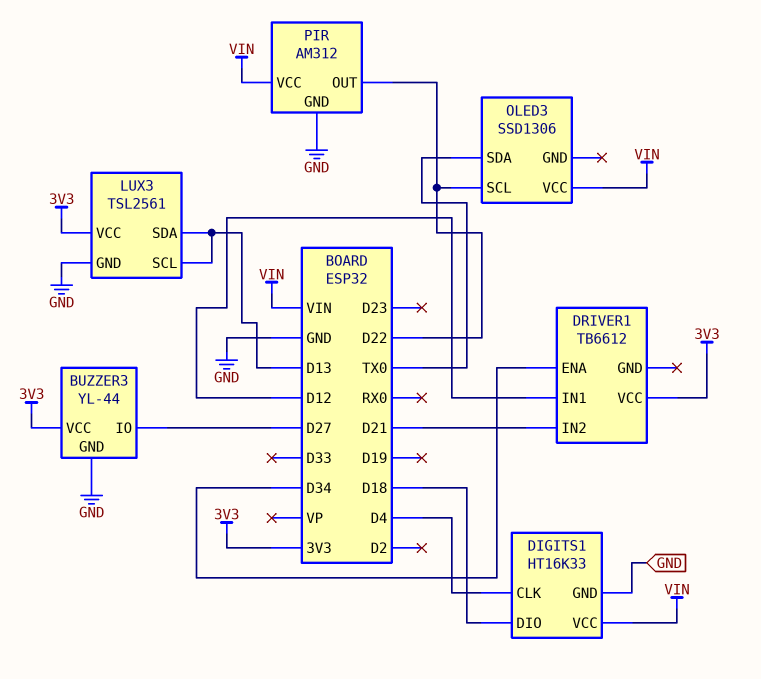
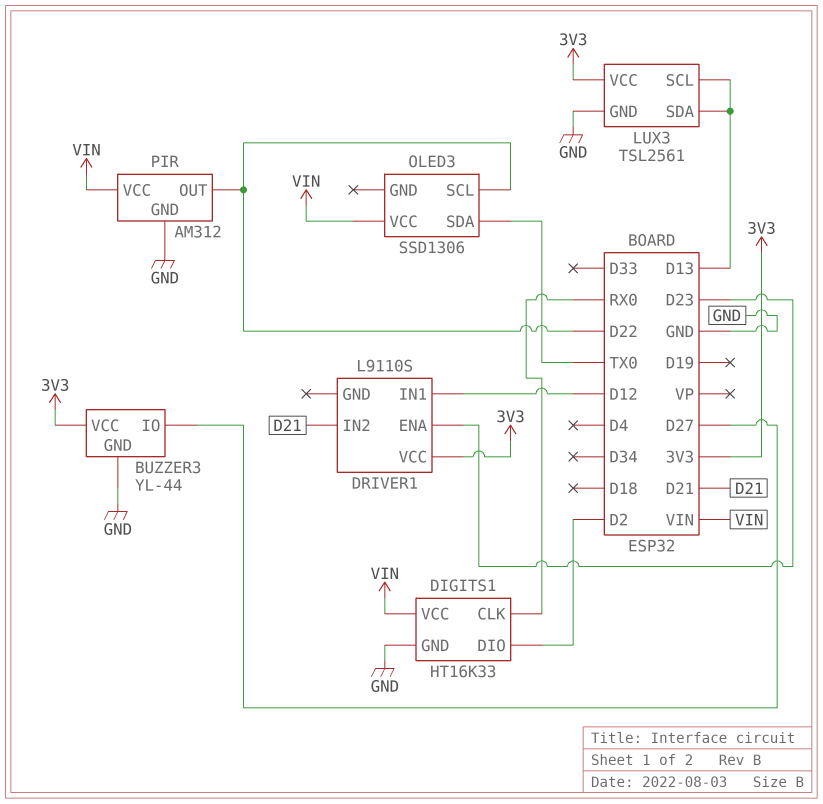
DIGITS1 pin CLK: D4 -> RX0
DIGITS1 pin DIO: D18 -> D2
DRIVER1: TB6612 -> L9110S
DRIVER1 pin ENA: D34 -> D23

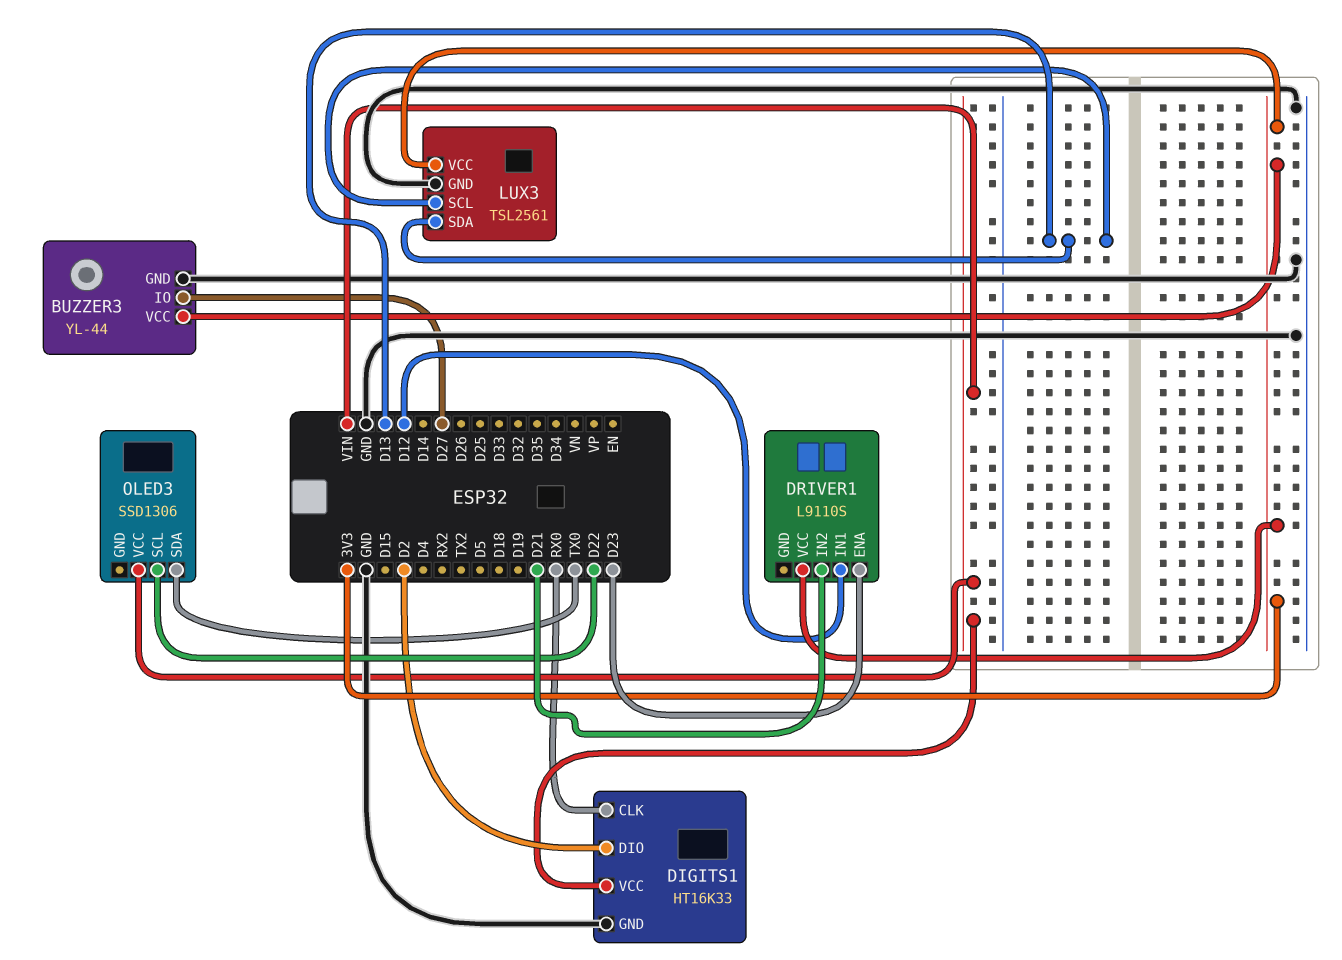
PIR: AM312 -> none
PIR pin GND: GND -> none
PIR pin OUT: D22 -> none
PIR pin VCC: VIN -> none

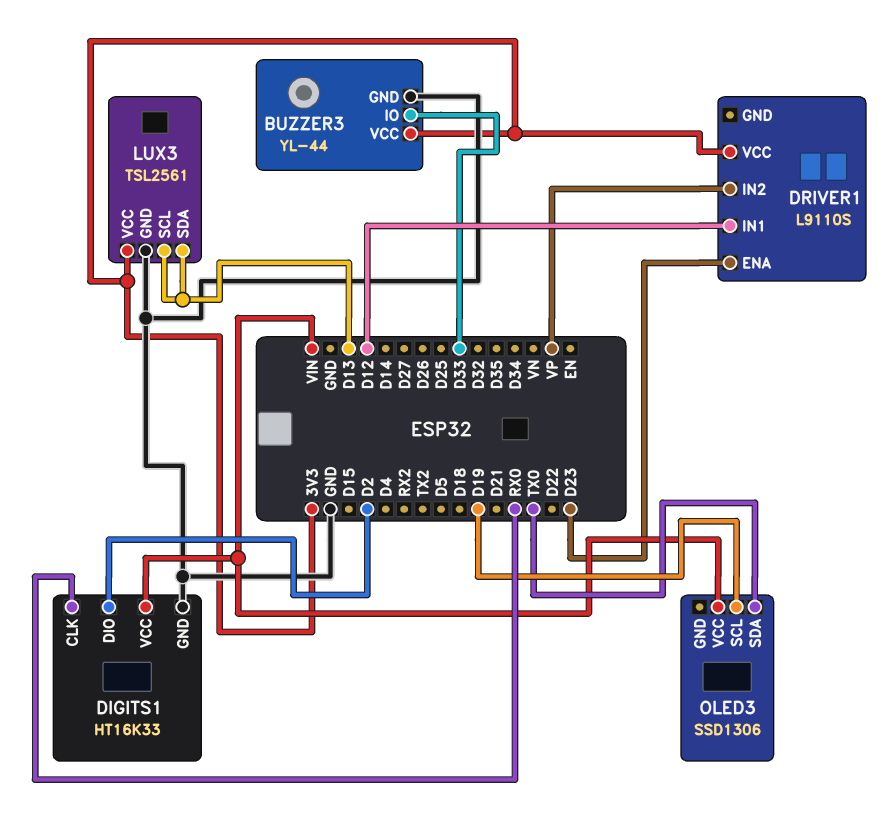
BUZZER3 pin IO: D27 -> D33
DRIVER1 pin IN2: D21 -> VP
OLED3 pin SCL: D22 -> D19

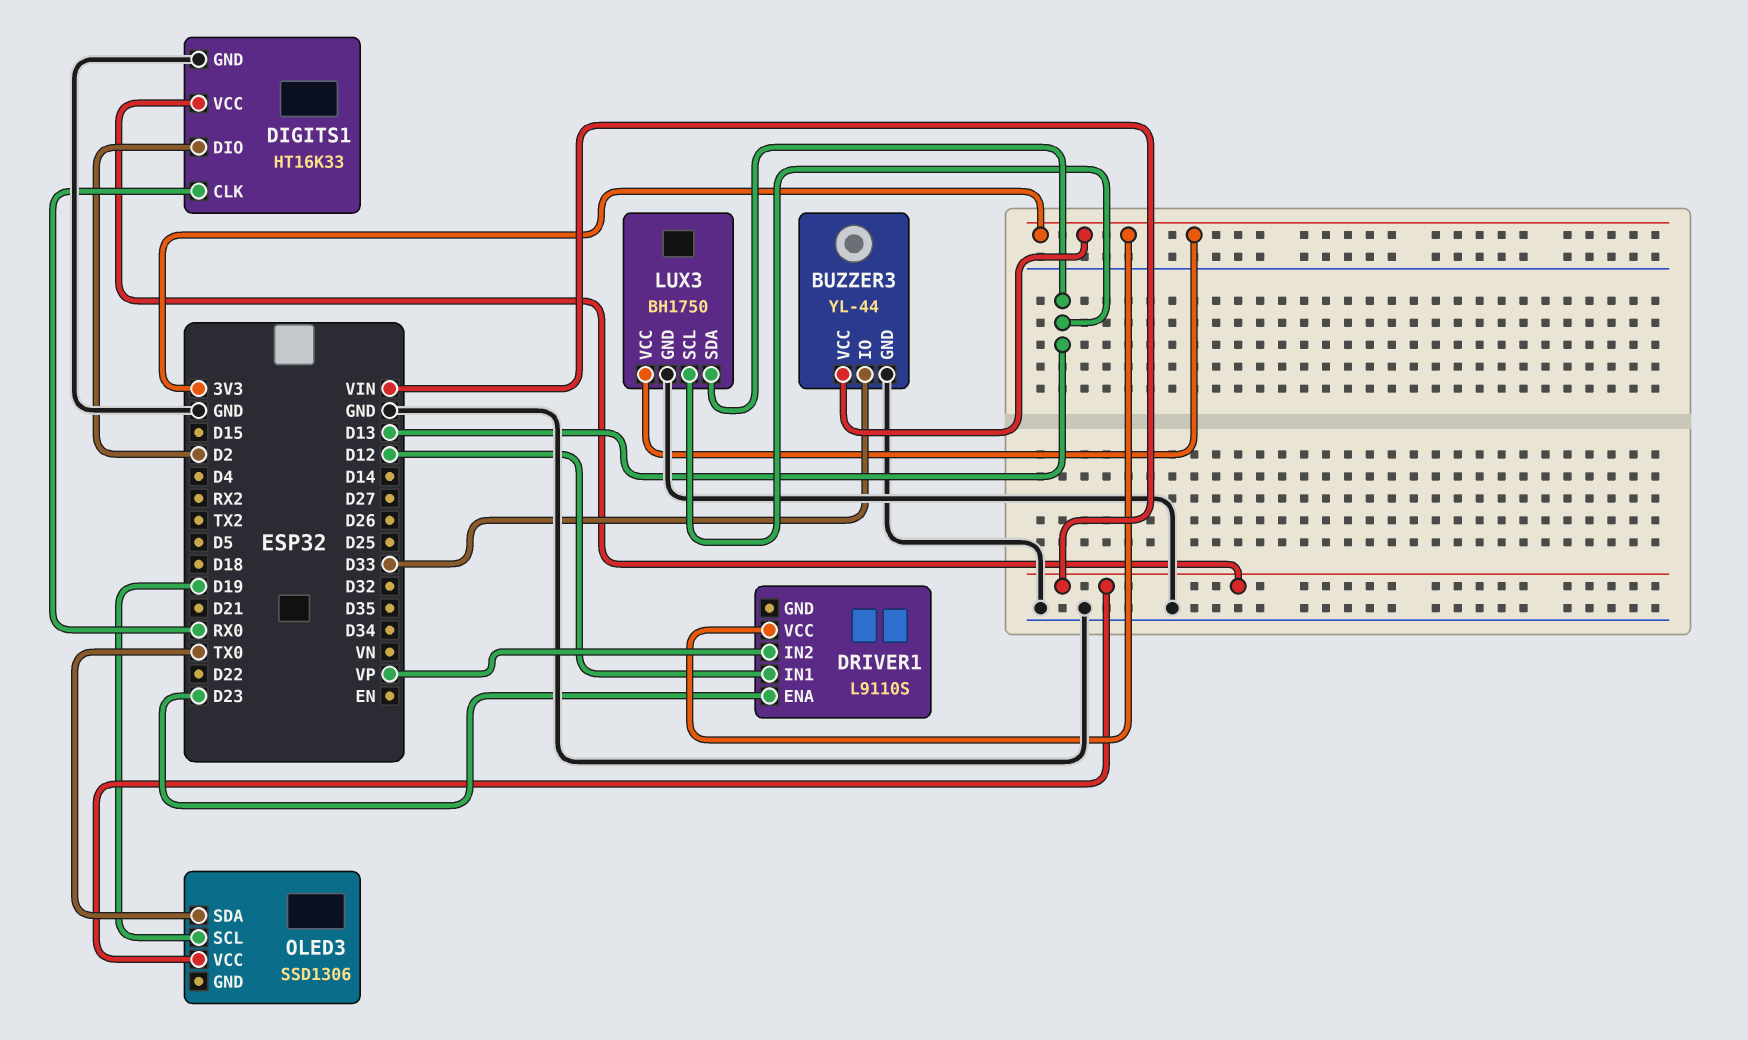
LUX3: TSL2561 -> BH1750

